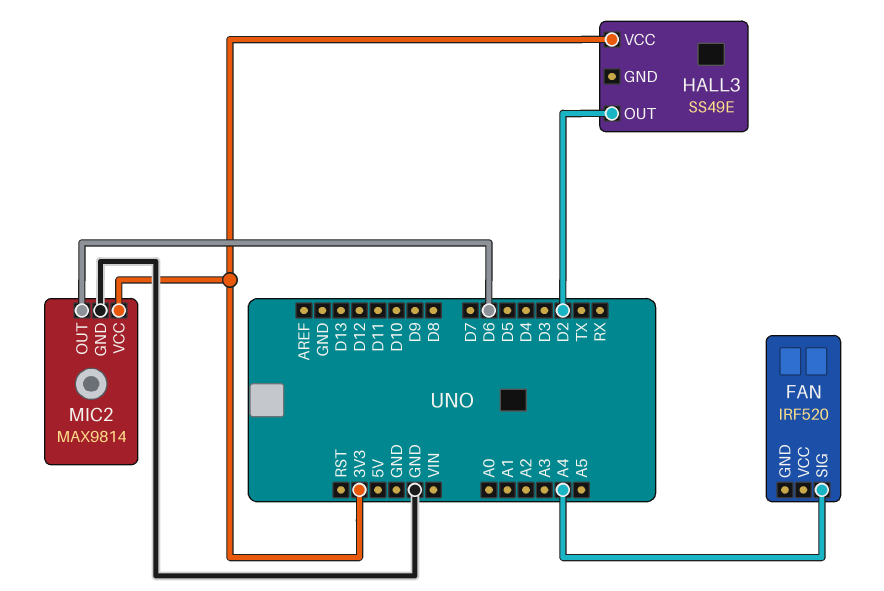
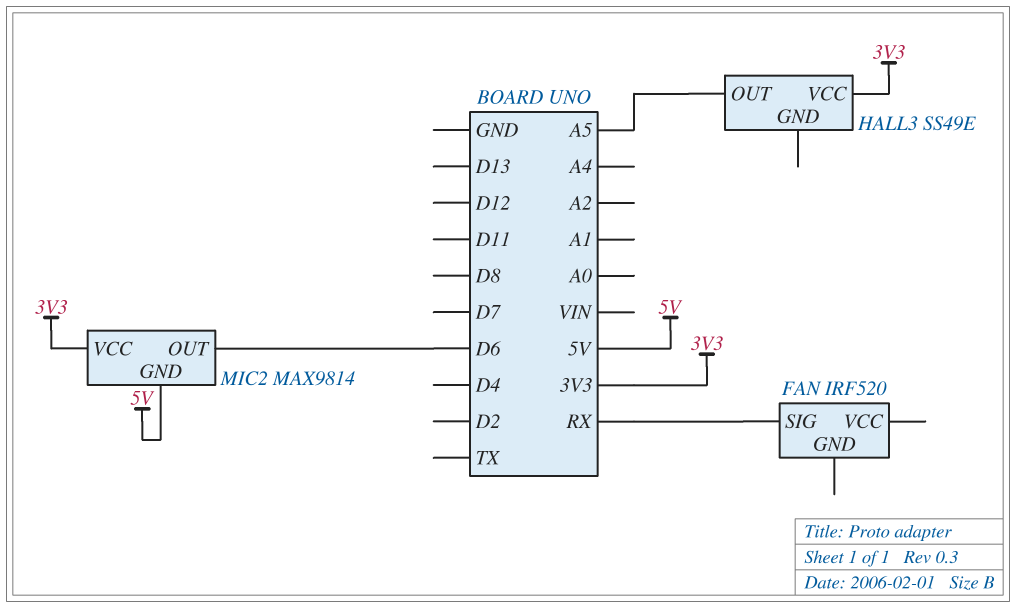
FAN pin SIG: A4 -> RX
HALL3 pin OUT: D2 -> A5
MIC2 pin GND: GND -> 5V

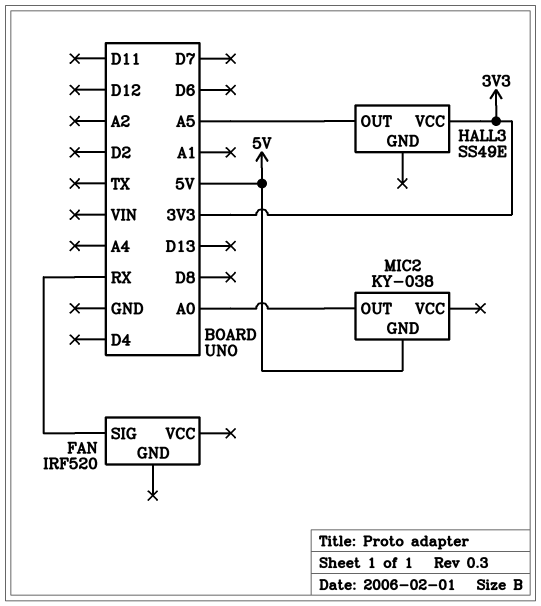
MIC2: MAX9814 -> KY-038
MIC2 pin OUT: D6 -> A0
MIC2 pin VCC: 3V3 -> none

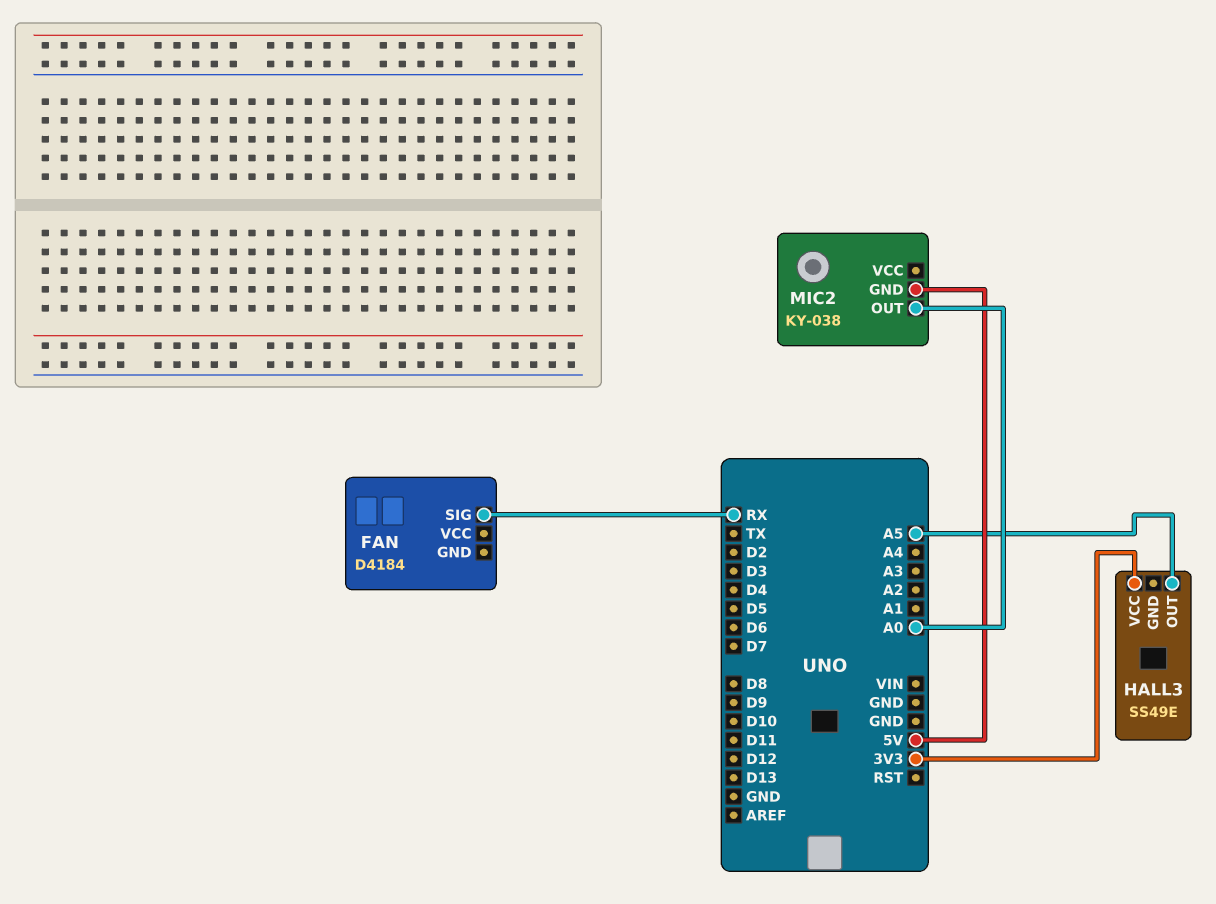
FAN: IRF520 -> D4184

